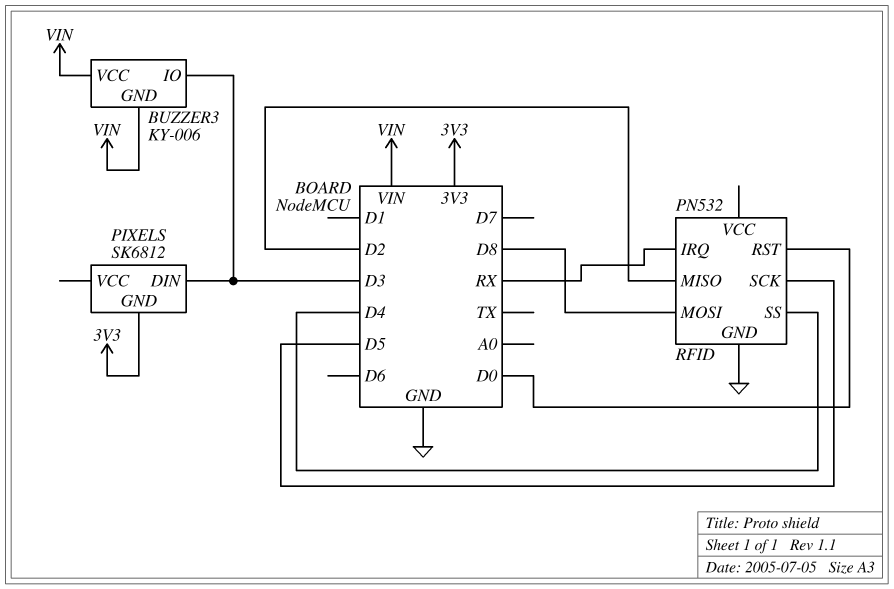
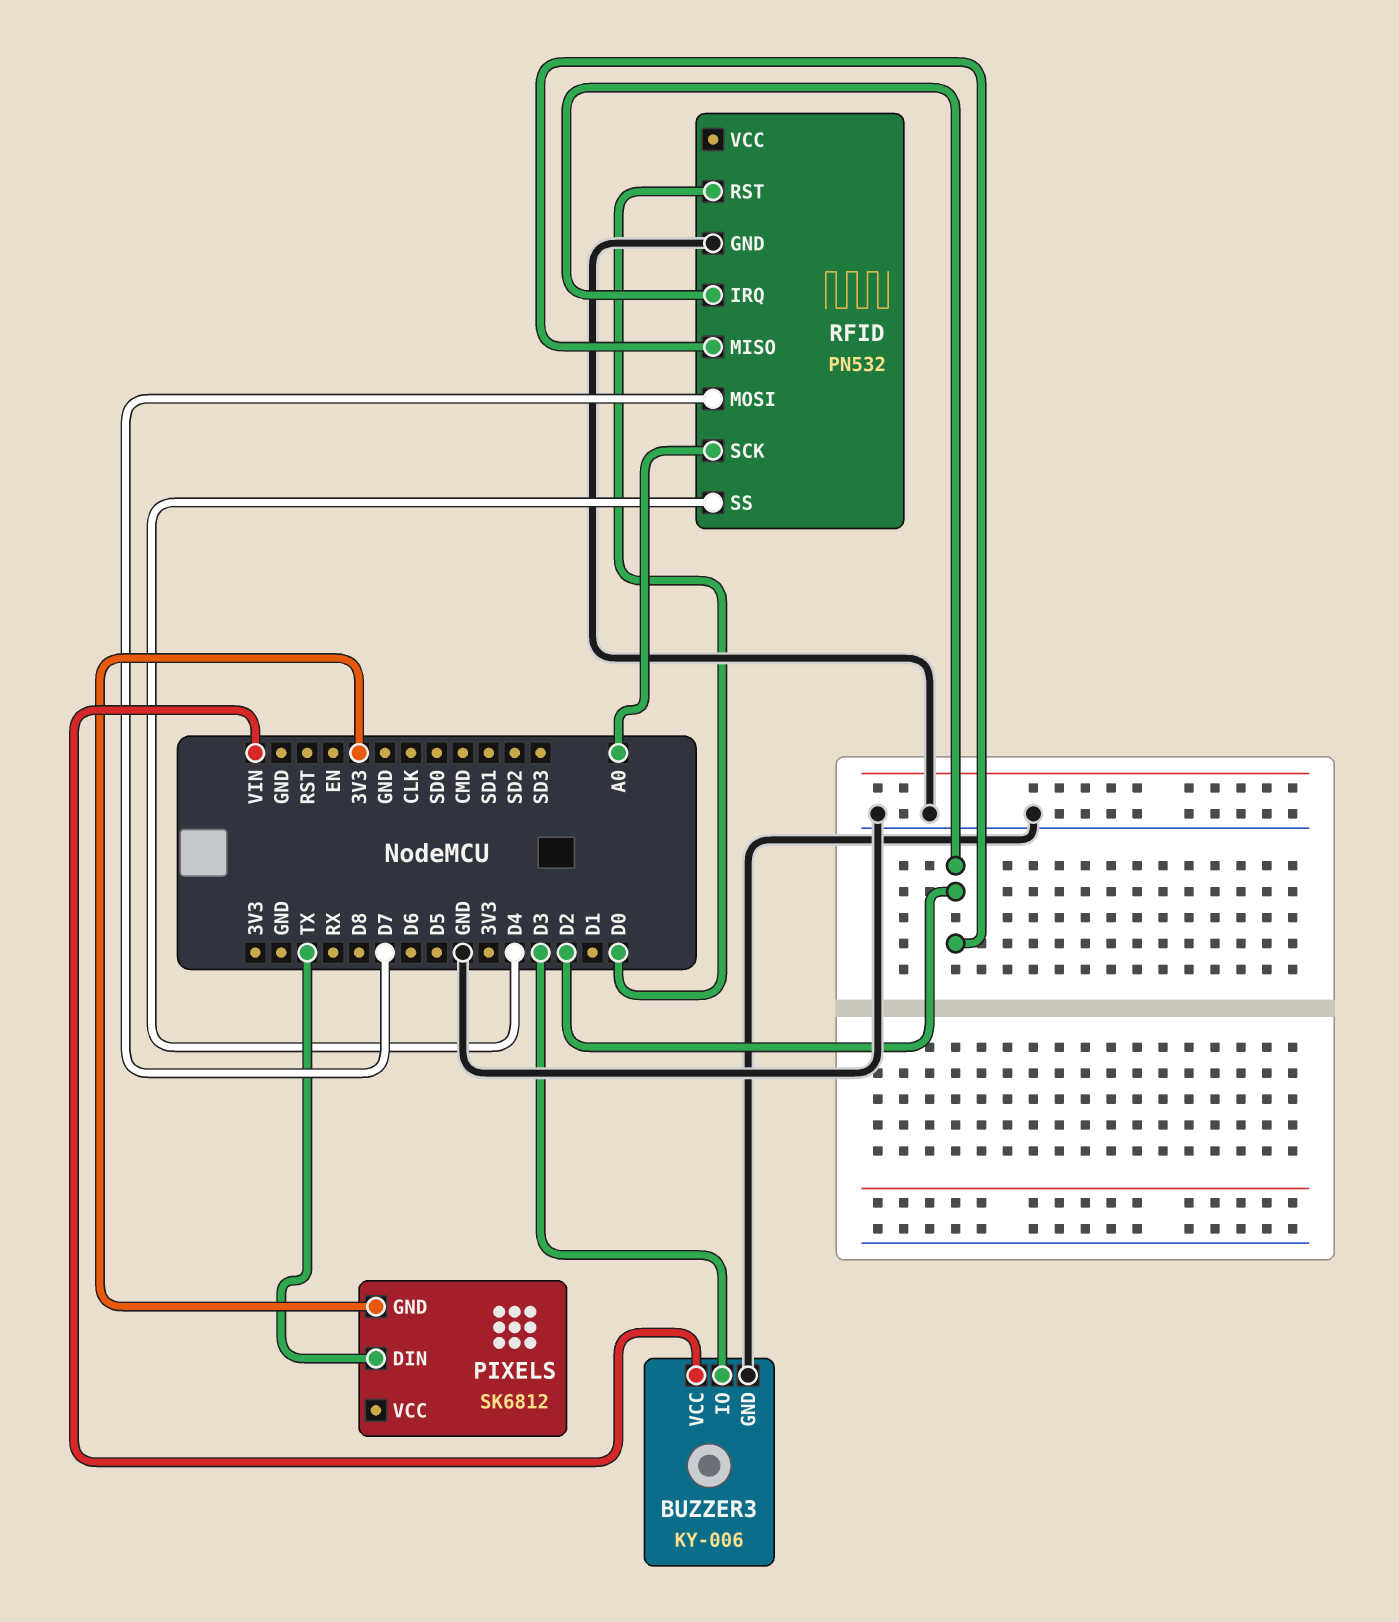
BUZZER3 pin GND: VIN -> GND
PIXELS pin DIN: D3 -> TX
RFID pin IRQ: RX -> D2
RFID pin MOSI: D8 -> D7
RFID pin SCK: D5 -> A0

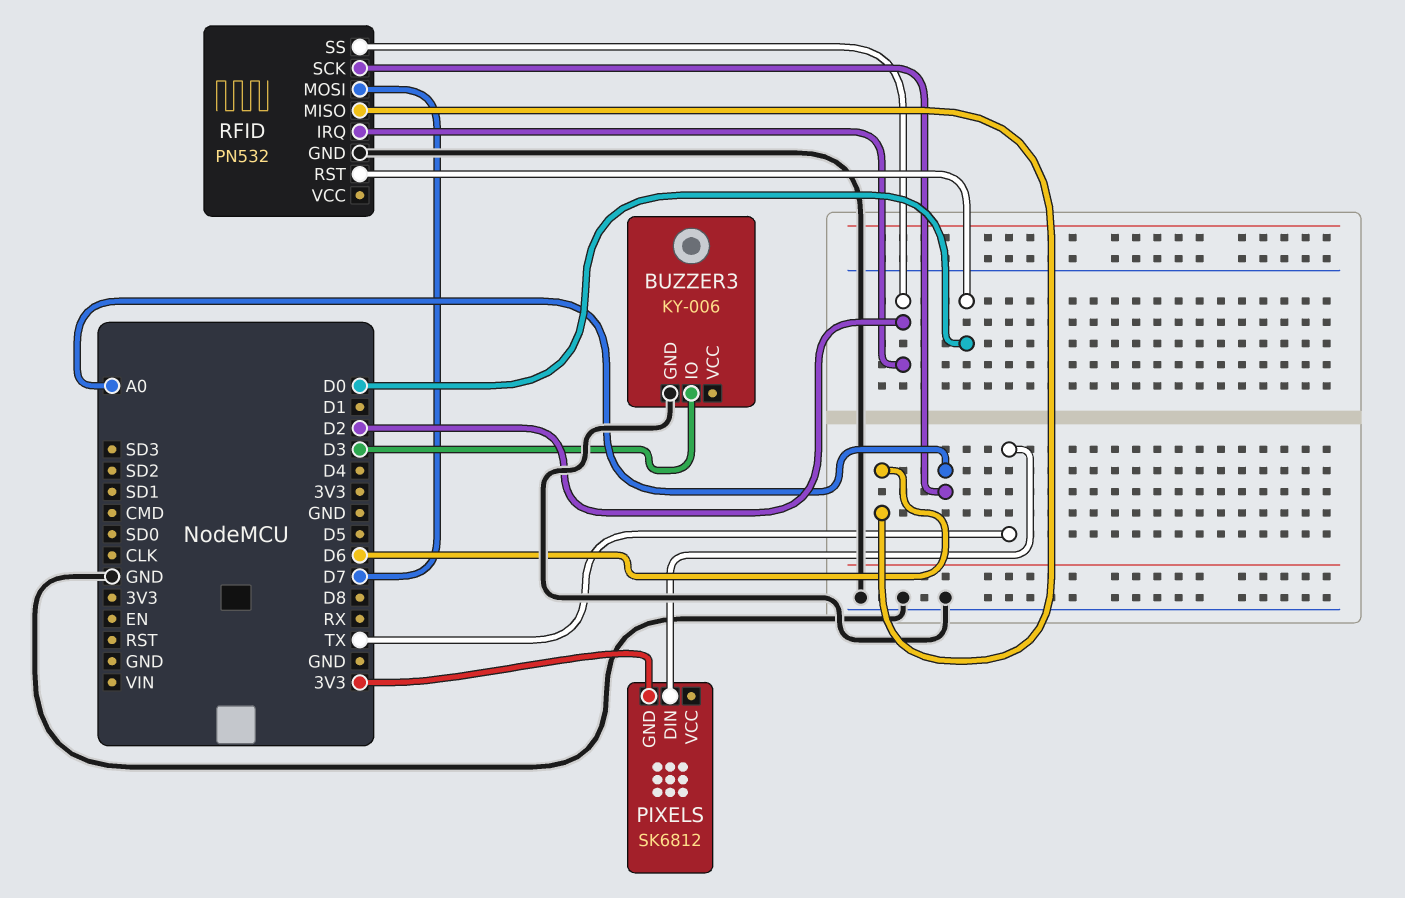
BUZZER3 pin VCC: VIN -> none
RFID pin MISO: D2 -> D6
RFID pin SS: D4 -> D2

